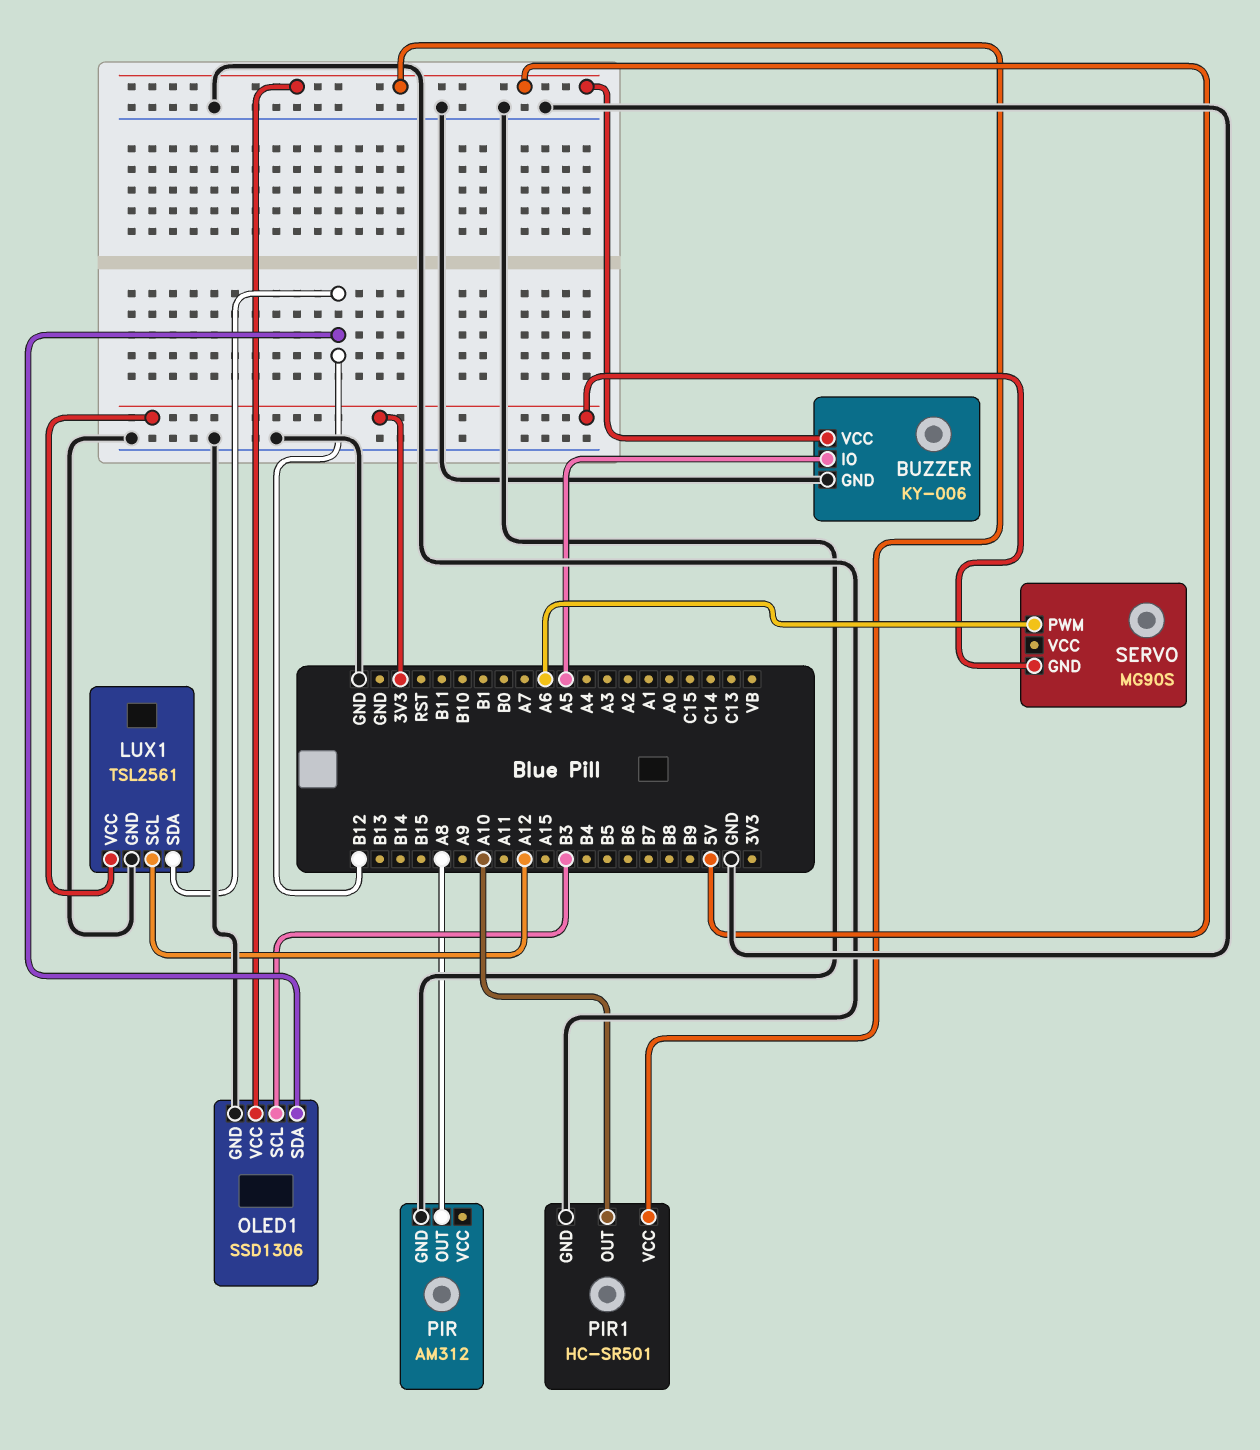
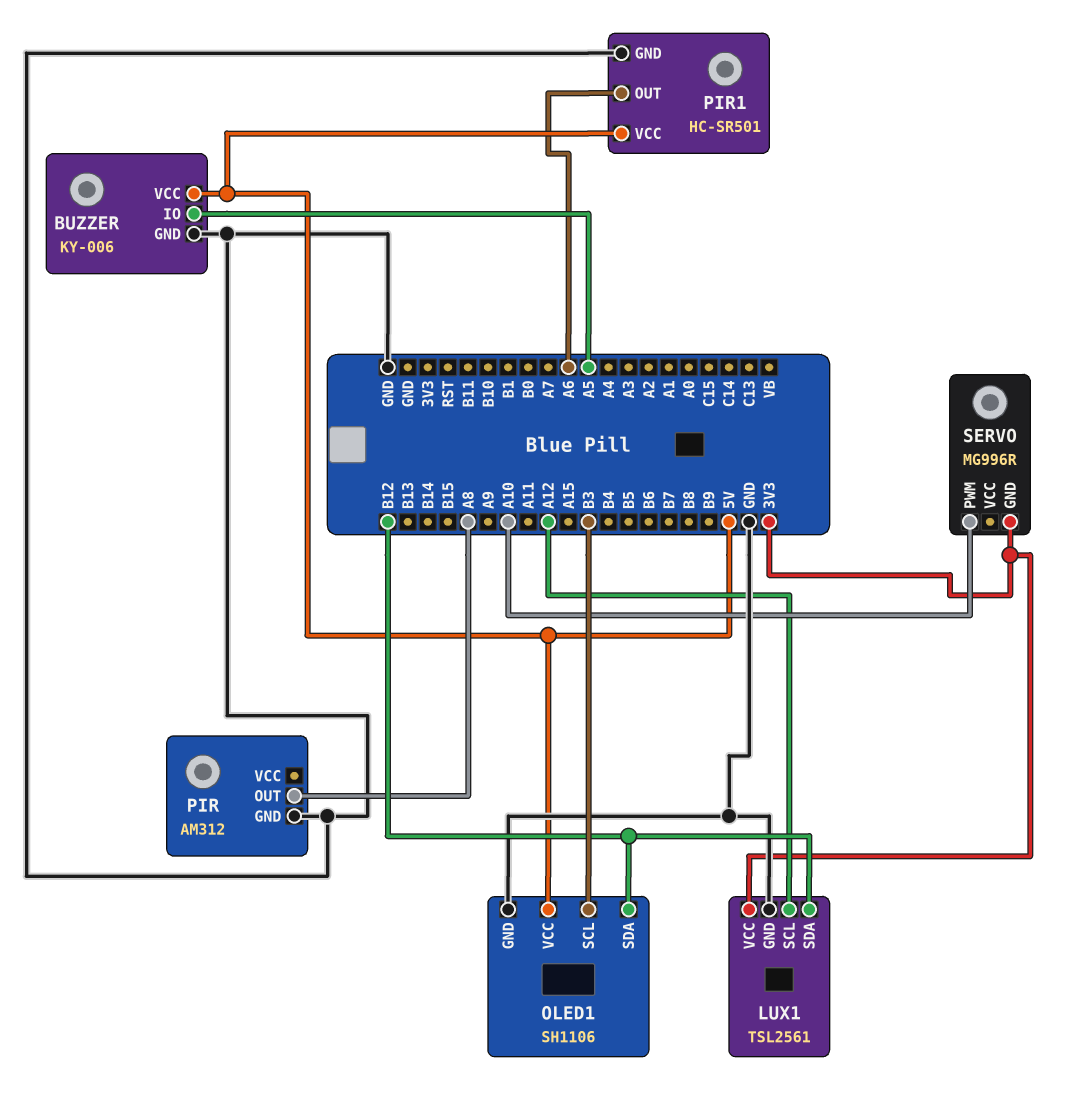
OLED1: SSD1306 -> SH1106
PIR1 pin OUT: A10 -> A6
SERVO: MG90S -> MG996R
SERVO pin PWM: A6 -> A10

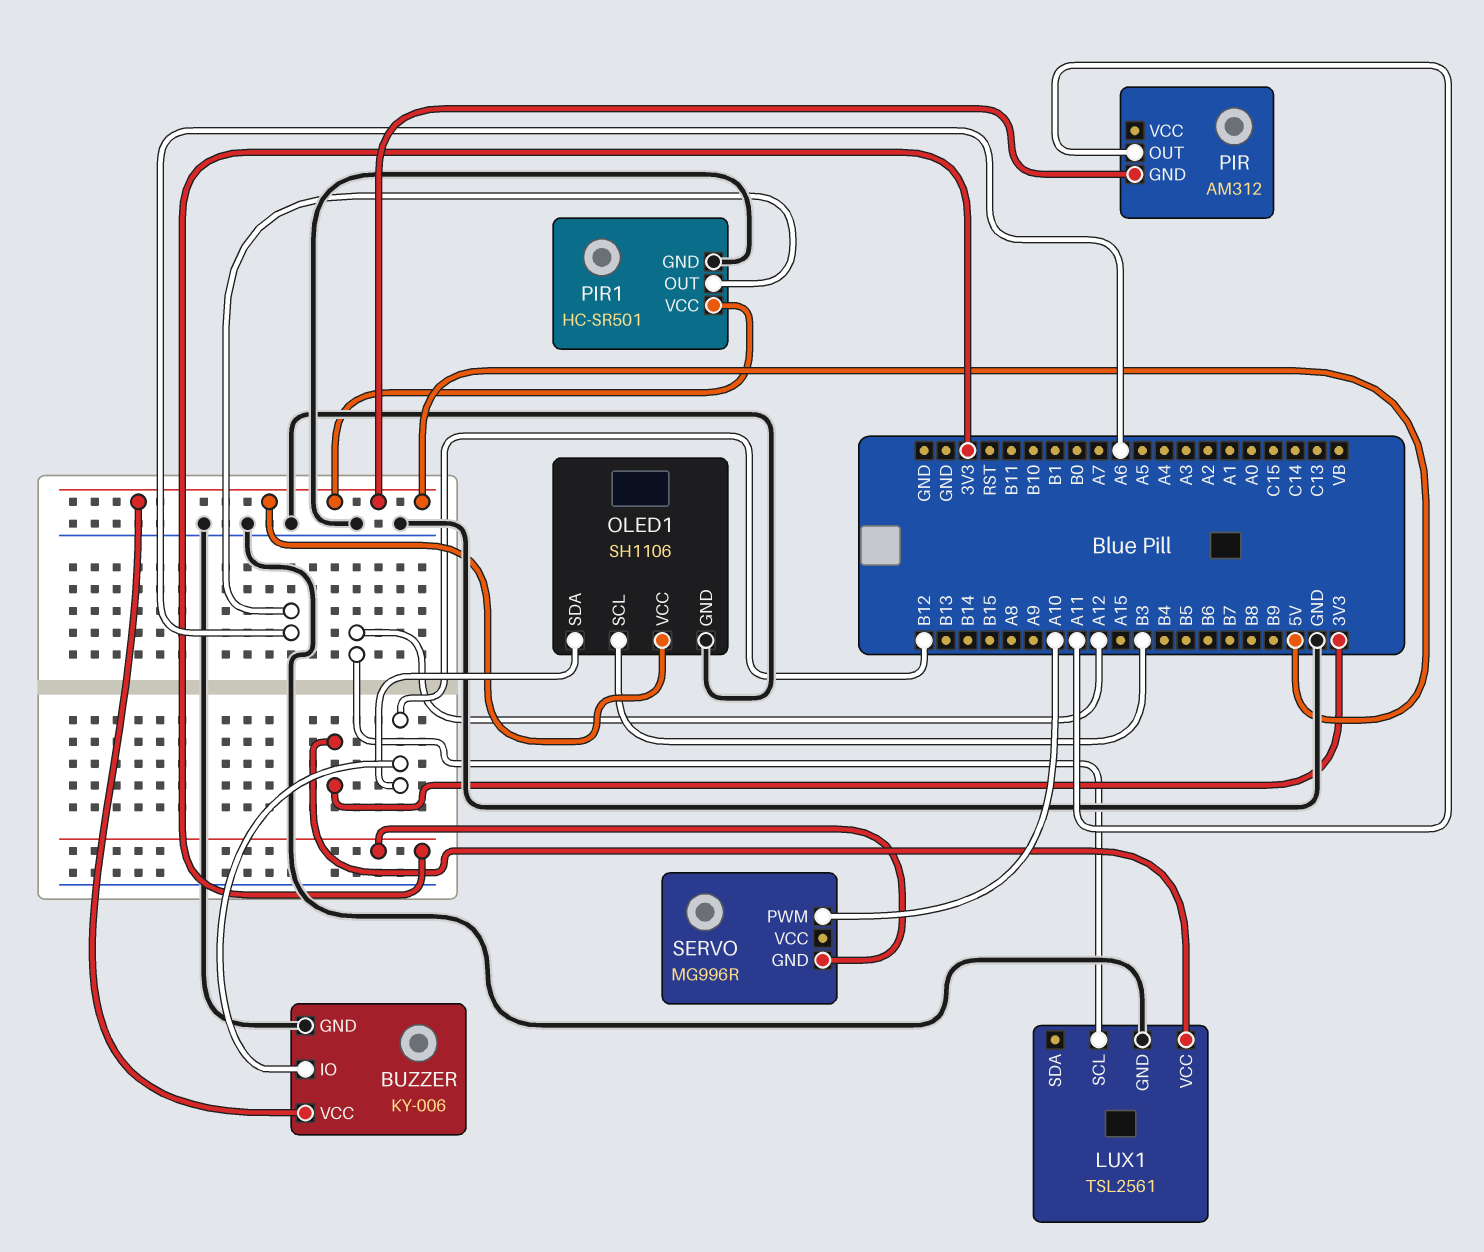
BUZZER pin IO: A5 -> B12
LUX1 pin SDA: B12 -> none
PIR pin GND: GND -> 5V
PIR pin OUT: A8 -> A11

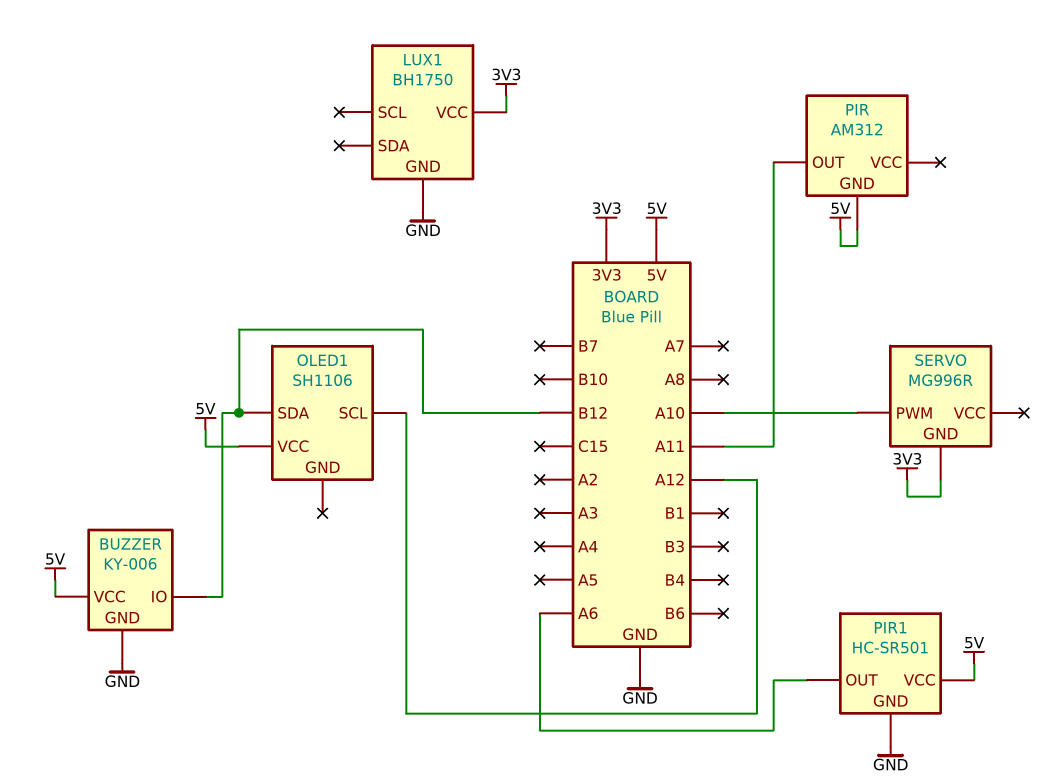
LUX1: TSL2561 -> BH1750
LUX1 pin SCL: A12 -> none
OLED1 pin GND: GND -> none
OLED1 pin SCL: B3 -> A12

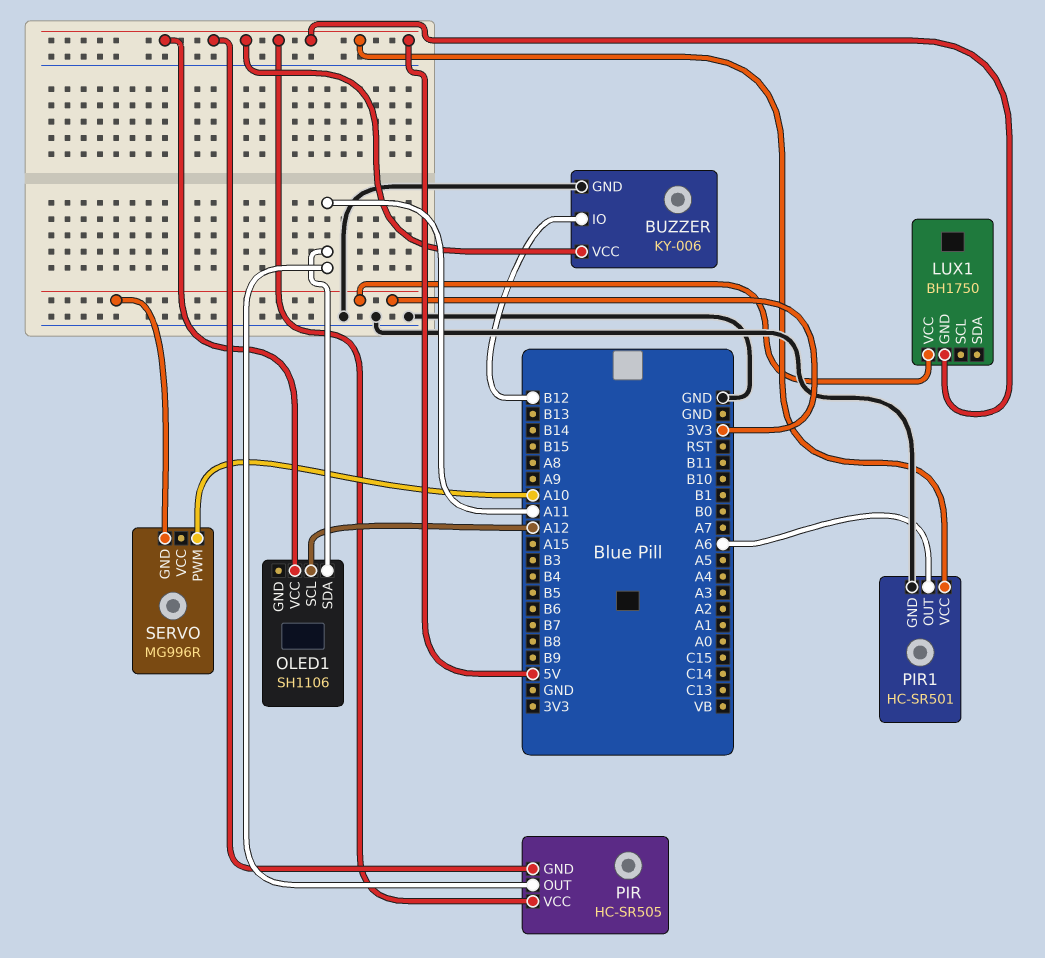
LUX1 pin GND: GND -> 5V
OLED1 pin SDA: B12 -> A11
PIR: AM312 -> HC-SR505
PIR pin VCC: none -> 5V

